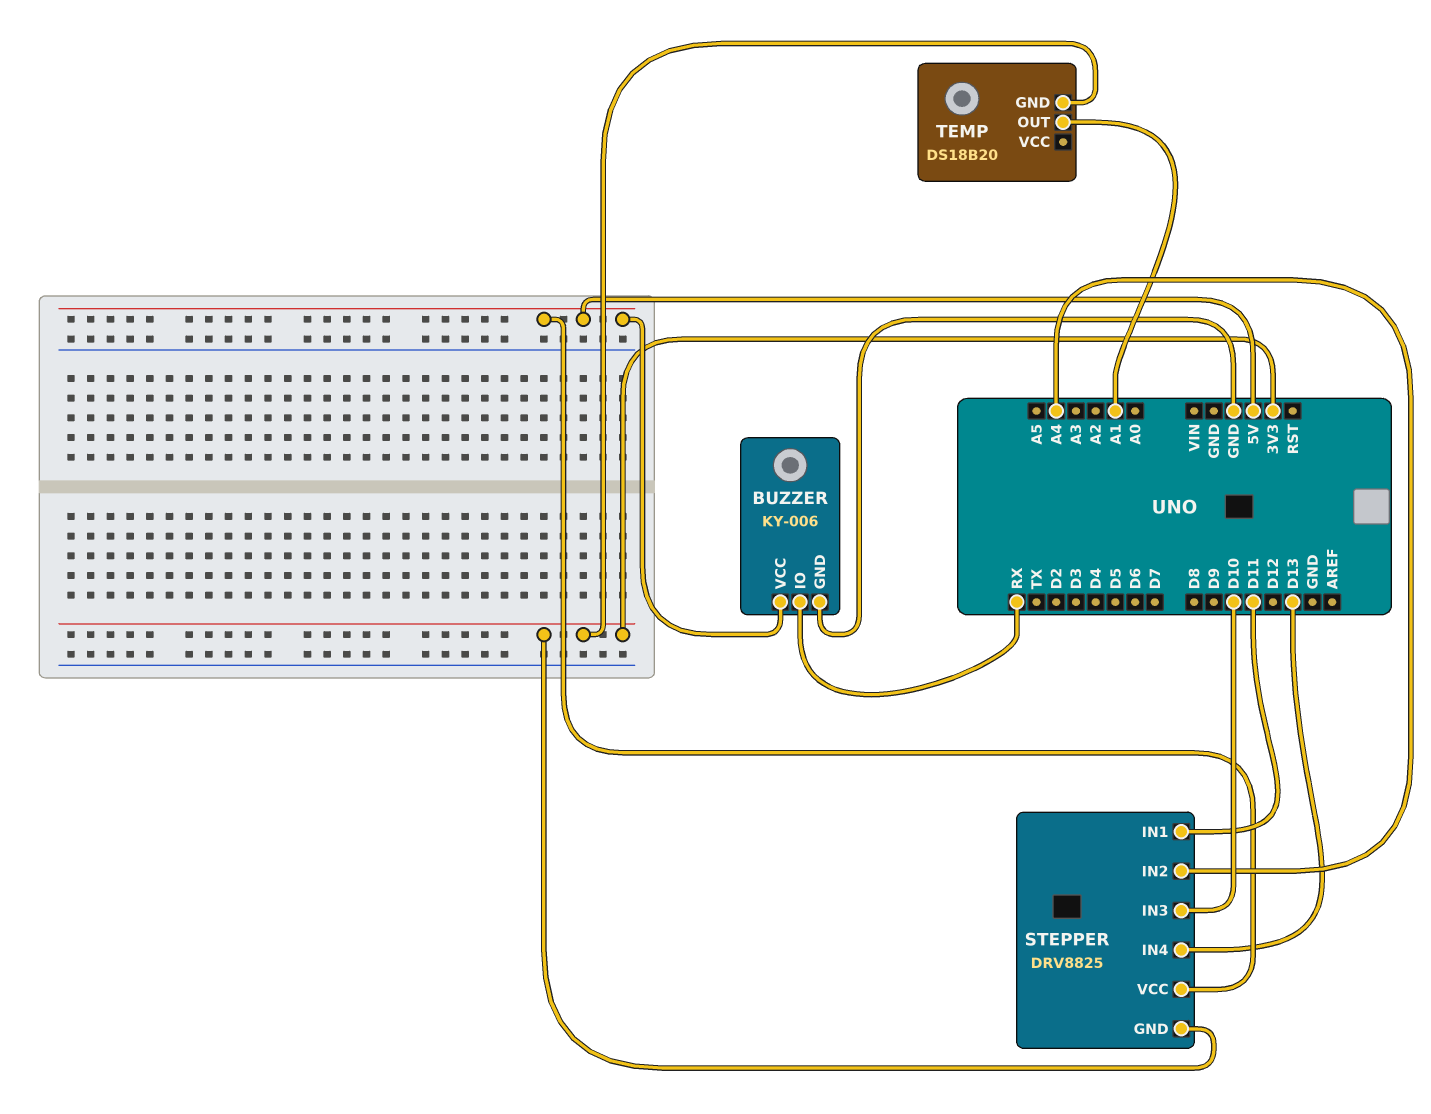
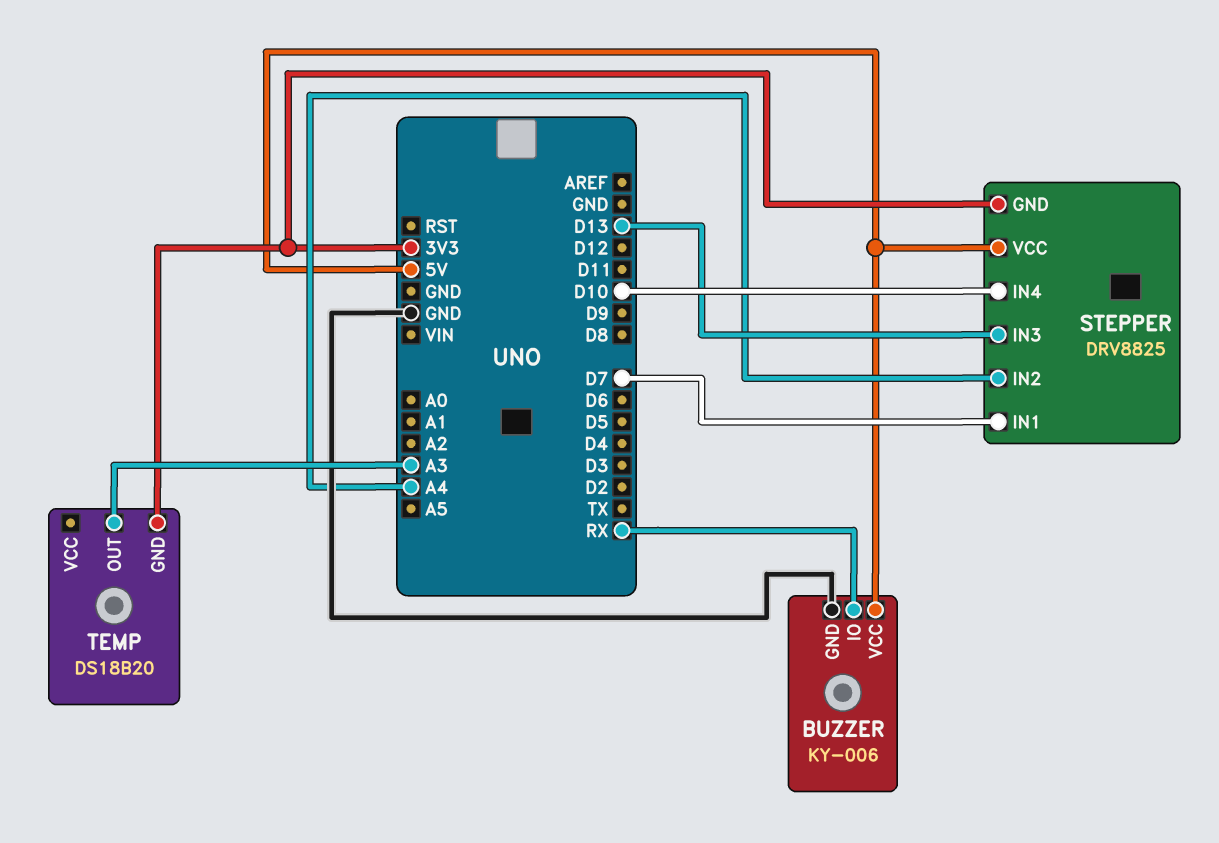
STEPPER pin IN1: D11 -> D7
STEPPER pin IN3: D10 -> D13
STEPPER pin IN4: D13 -> D10
TEMP pin OUT: A1 -> A3

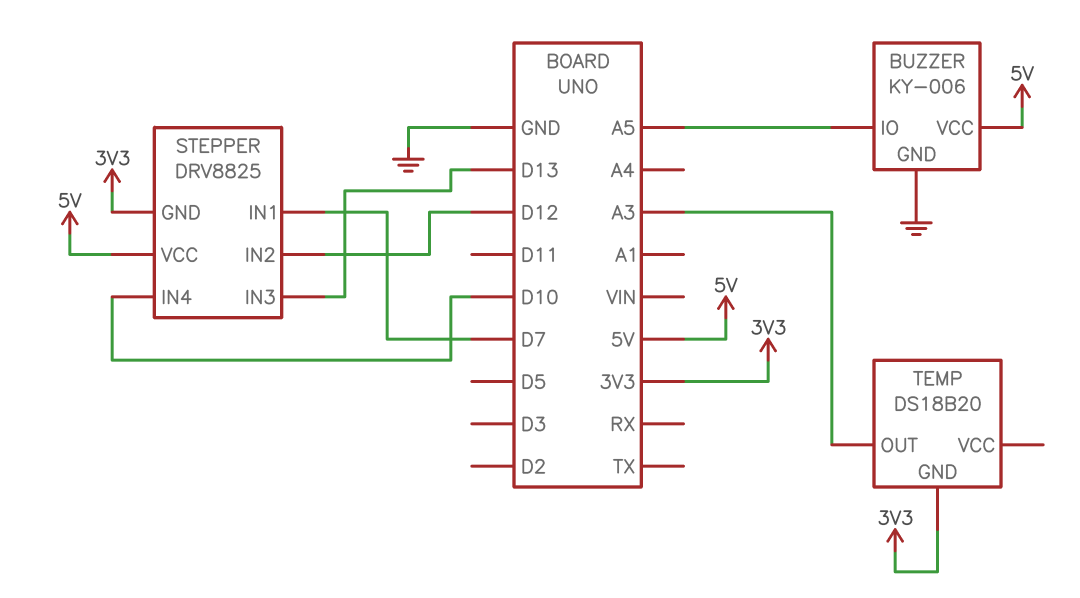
BUZZER pin IO: RX -> A5
STEPPER pin IN2: A4 -> D12

